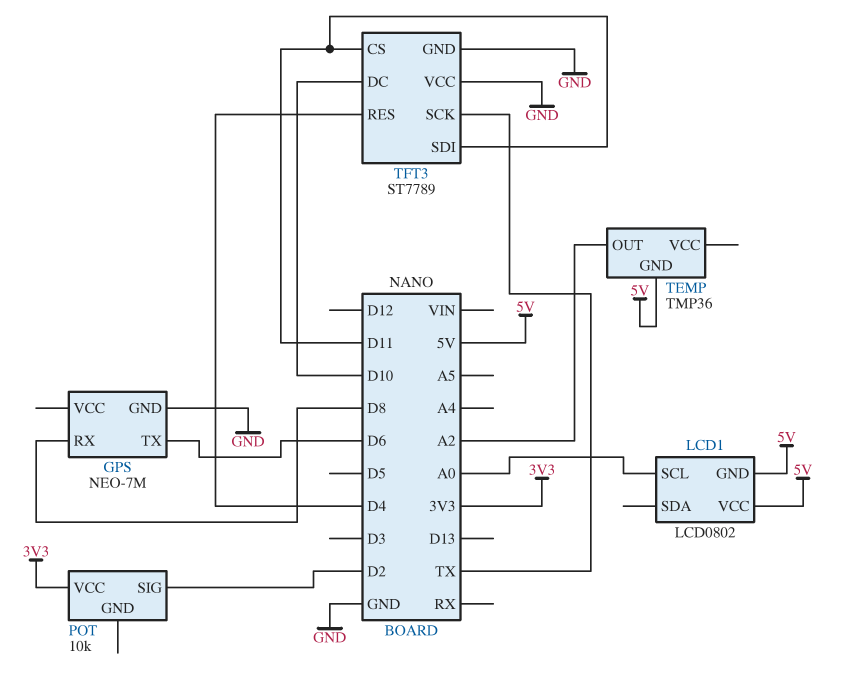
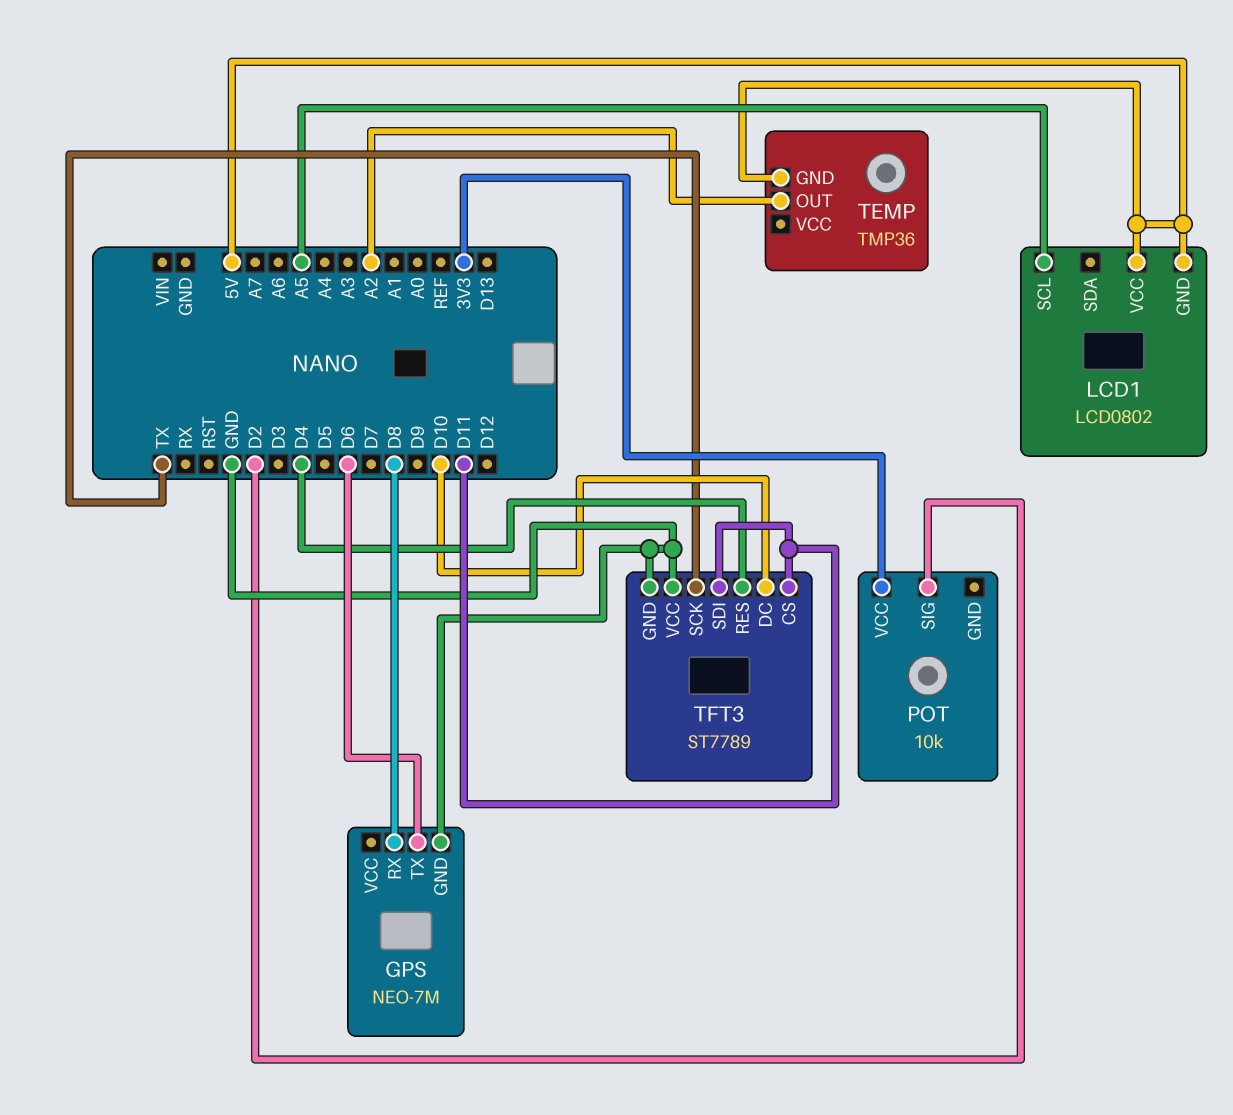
LCD1 pin SCL: A0 -> A5

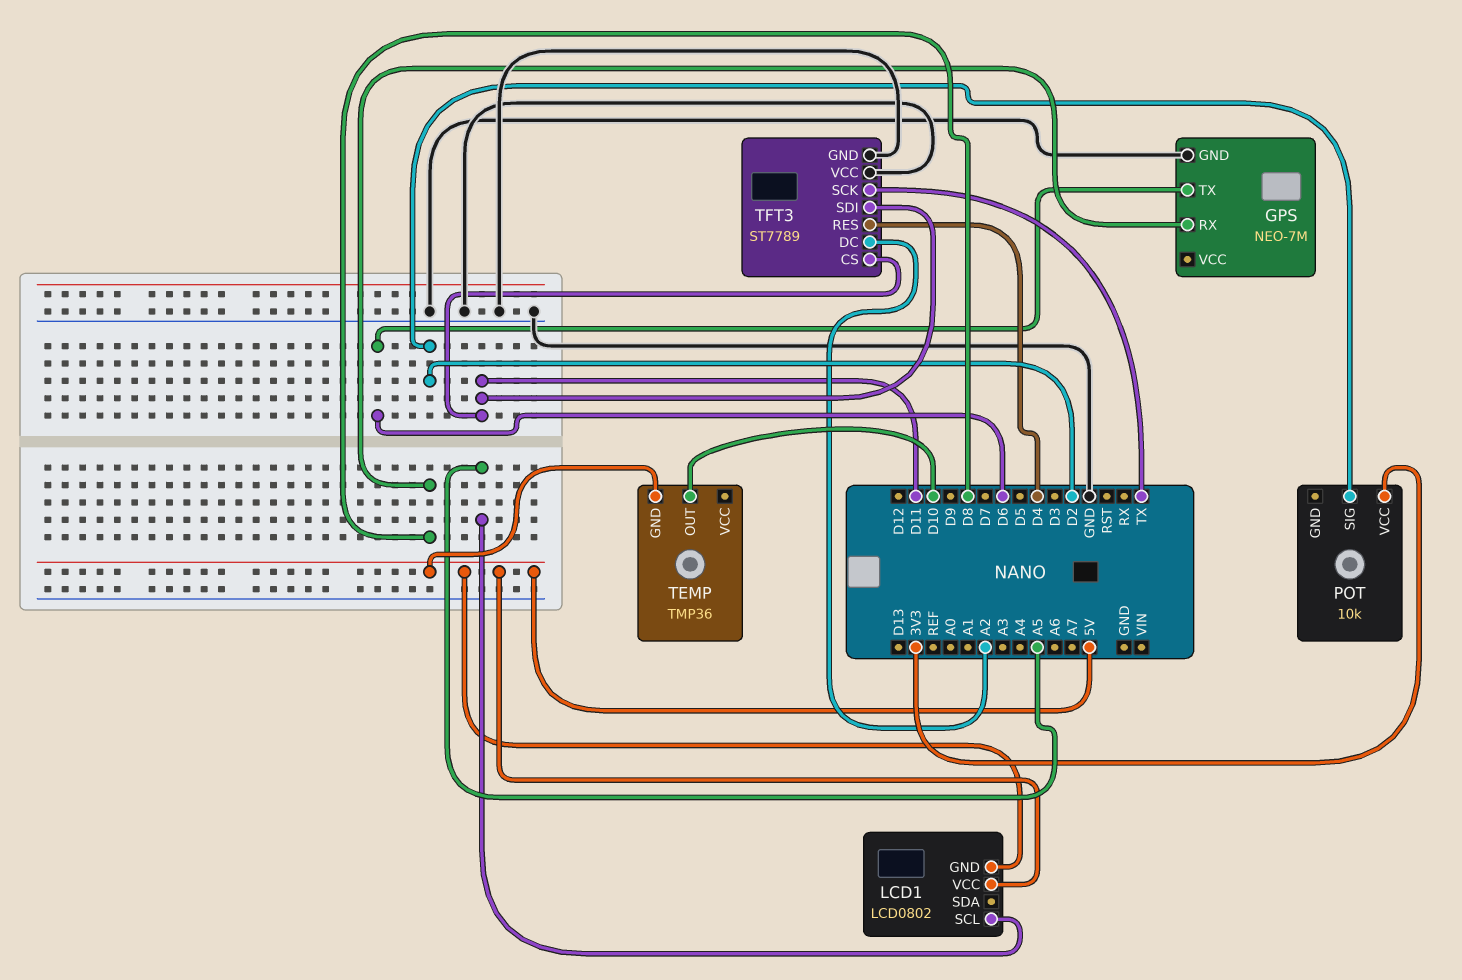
TEMP pin OUT: A2 -> D10
TFT3 pin DC: D10 -> A2

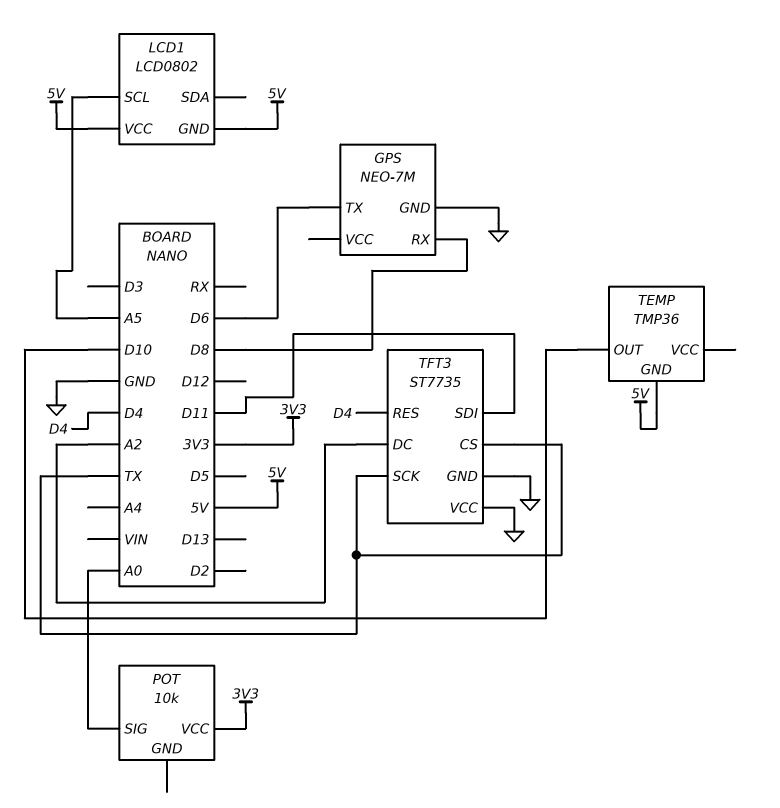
POT pin SIG: D2 -> A0
TFT3: ST7789 -> ST7735
TFT3 pin CS: D11 -> TX

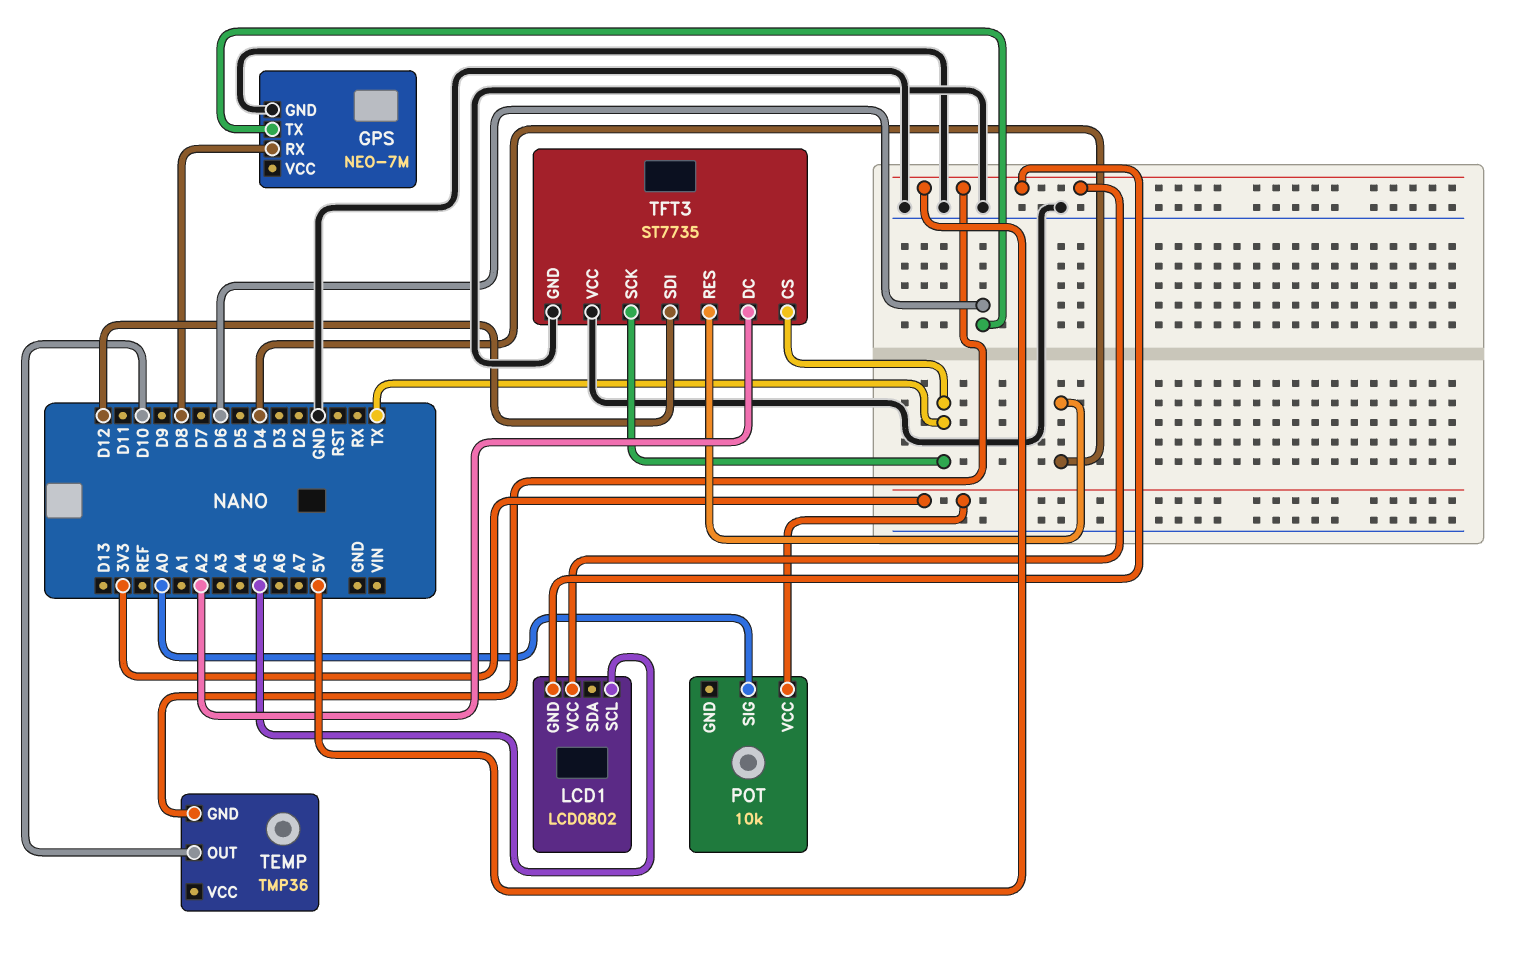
TFT3 pin SDI: D11 -> D12

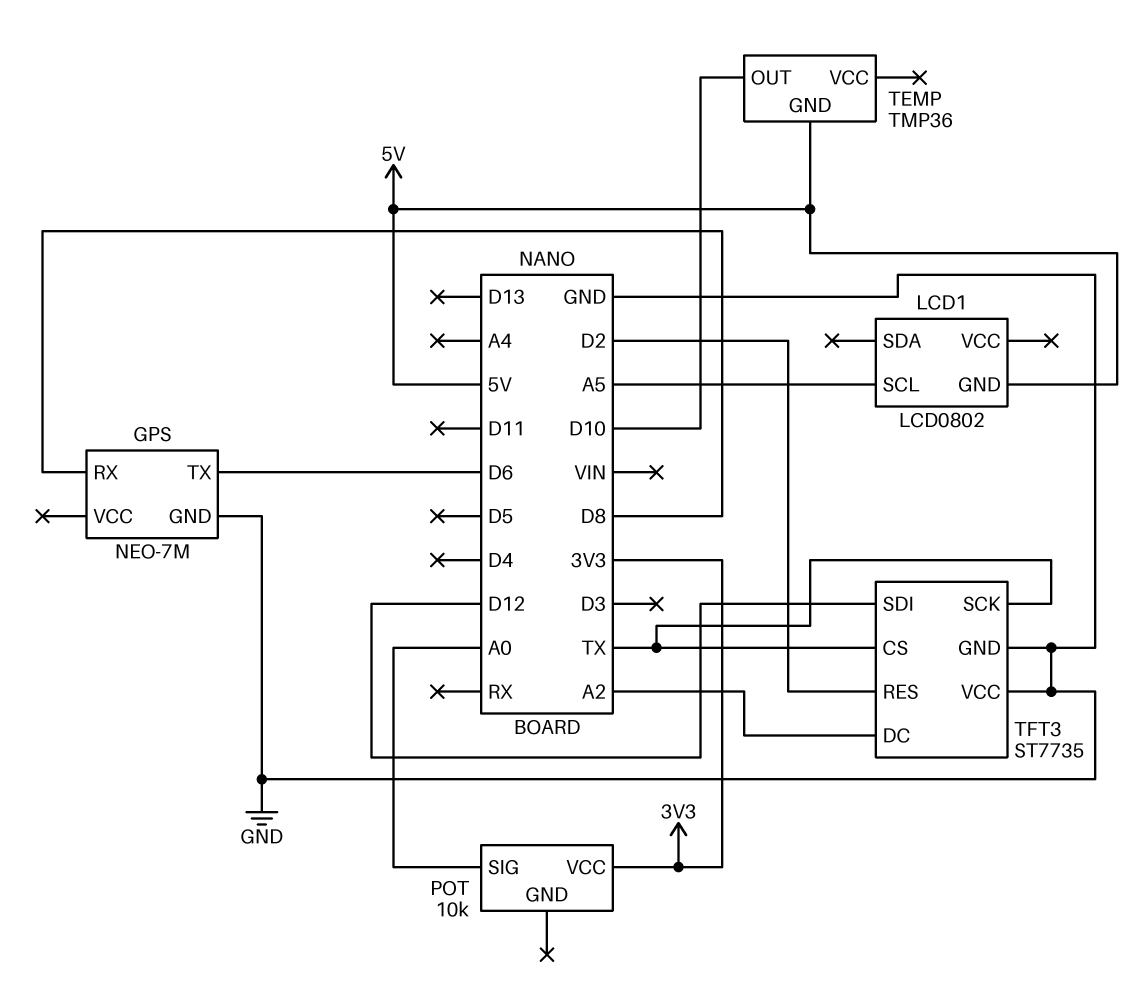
LCD1 pin VCC: 5V -> none
TFT3 pin RES: D4 -> D2

